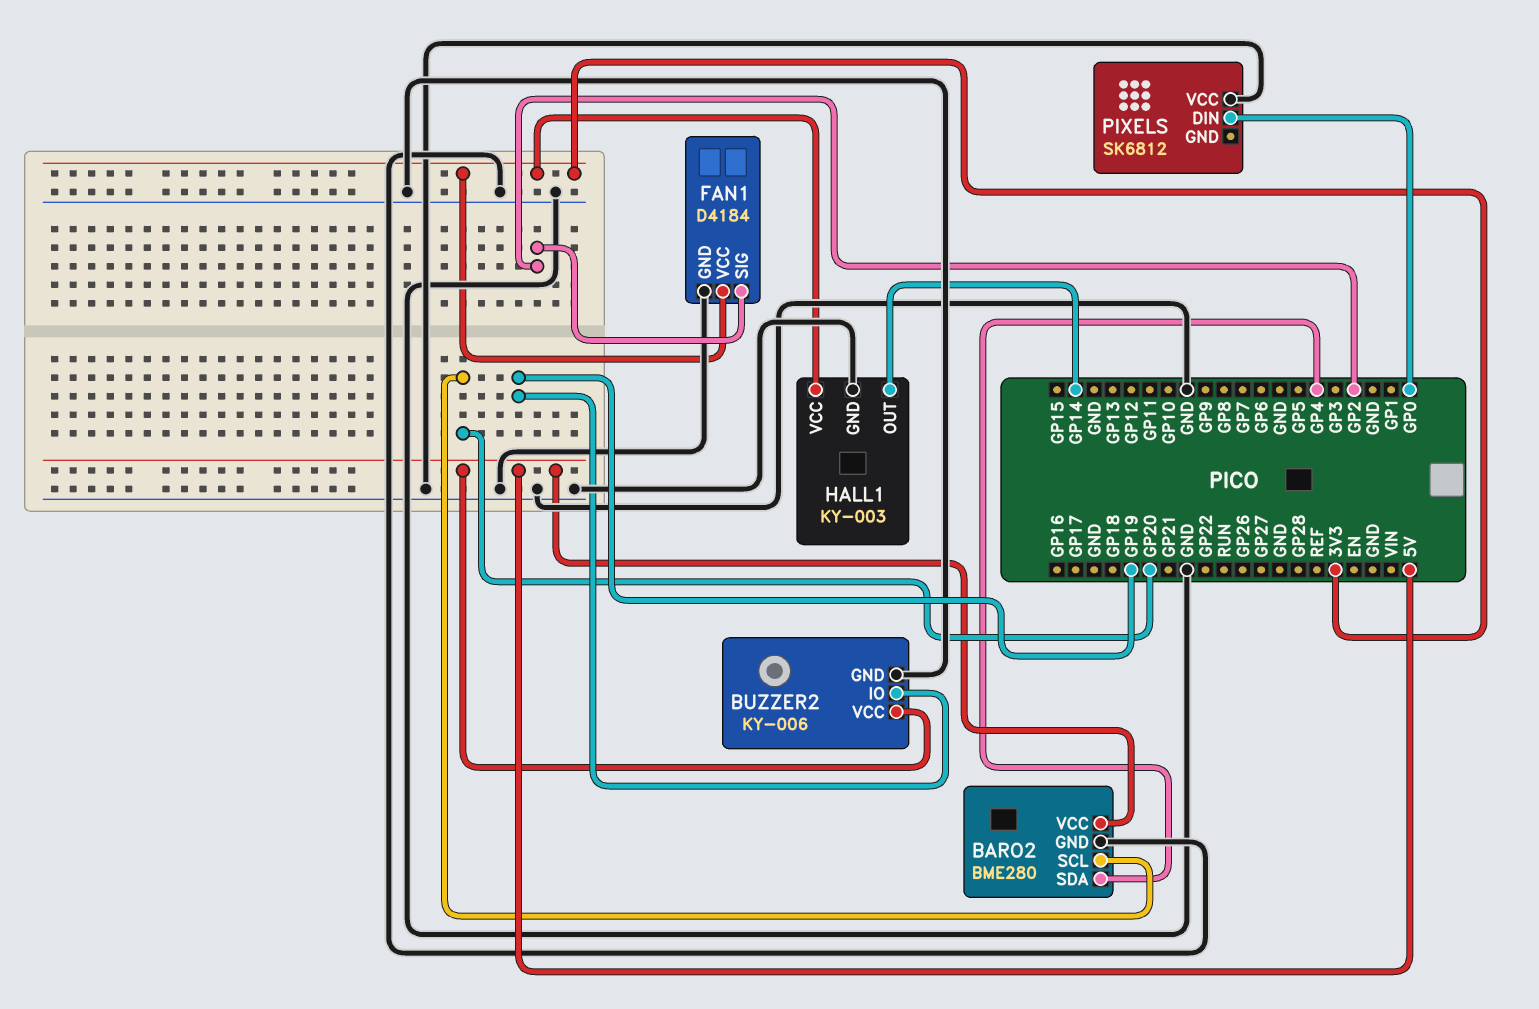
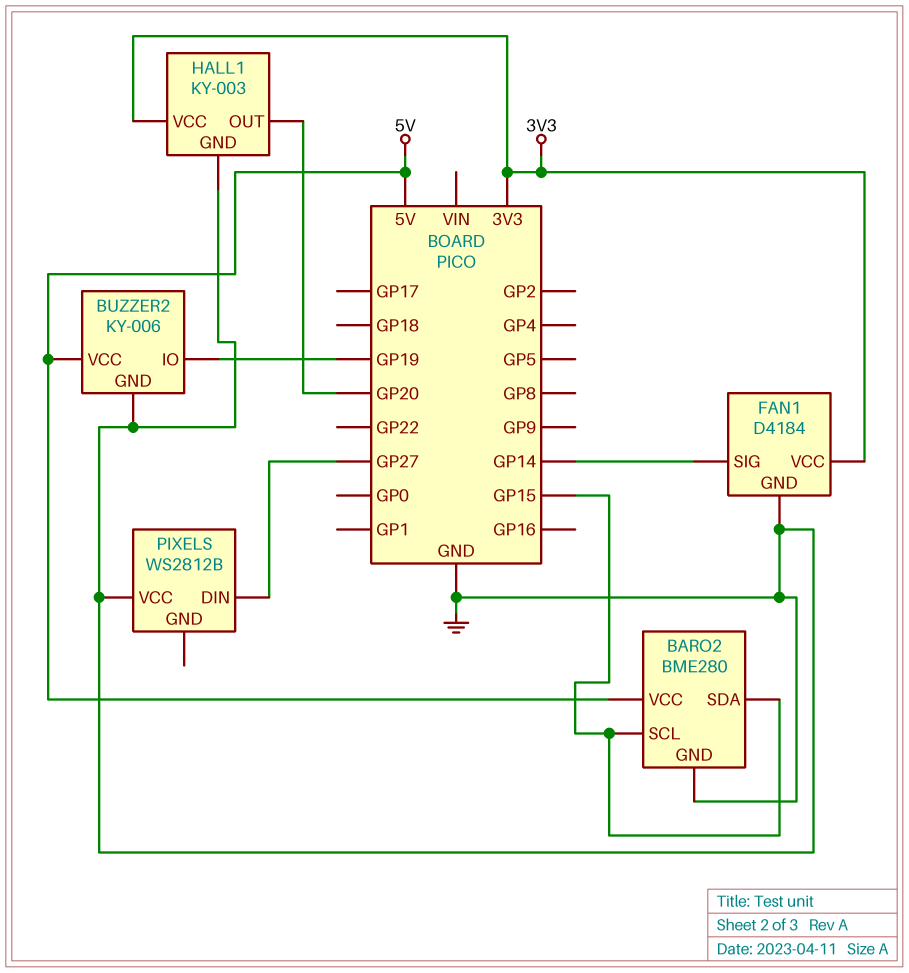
BARO2 pin SCL: GP20 -> GP15
BARO2 pin SDA: GP4 -> GP15
FAN1 pin SIG: GP2 -> GP14
HALL1 pin OUT: GP14 -> GP20
PIXELS: SK6812 -> WS2812B
PIXELS pin DIN: GP0 -> GP27

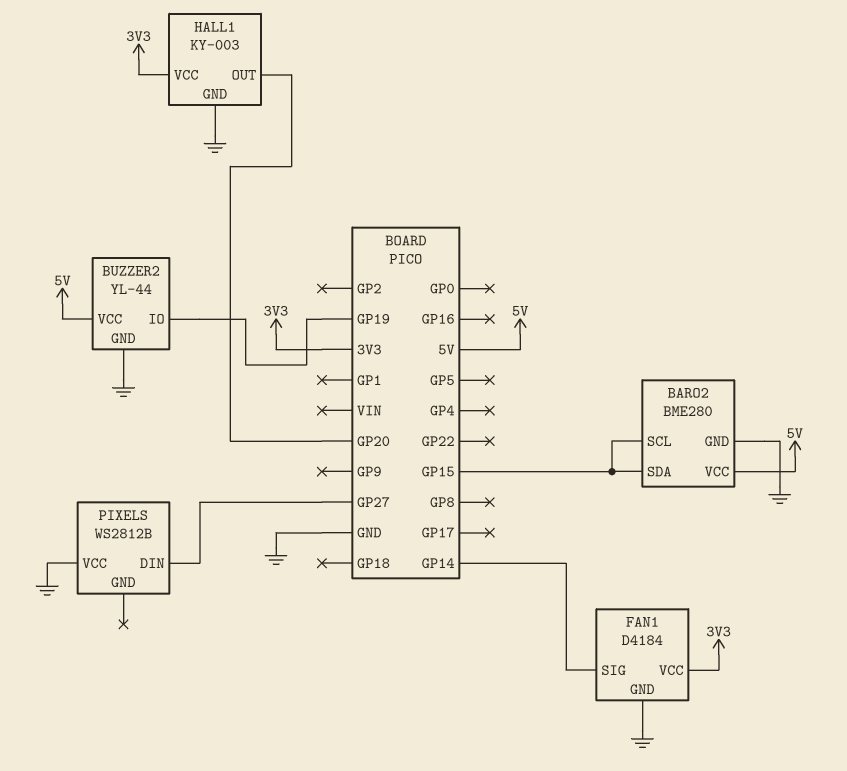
BUZZER2: KY-006 -> YL-44

